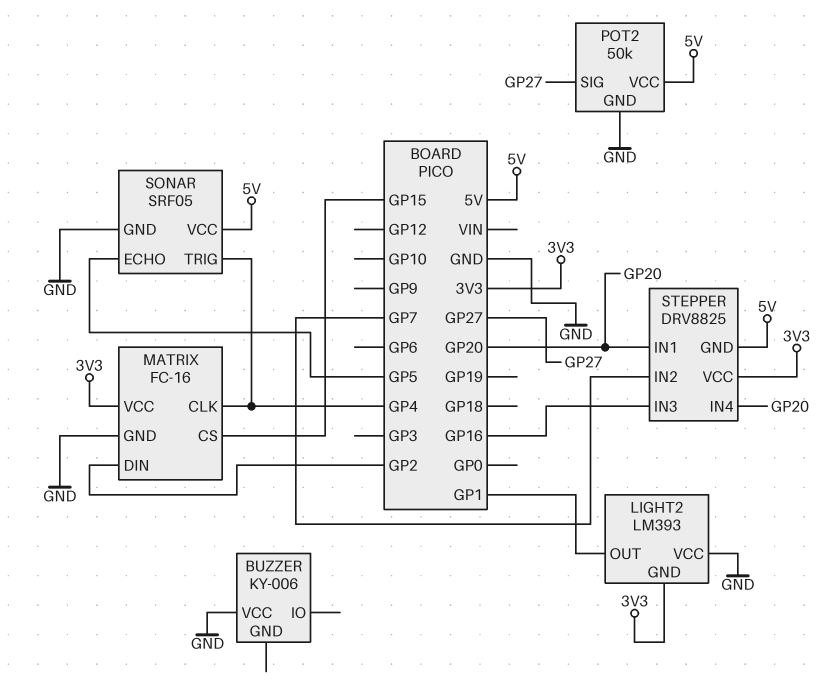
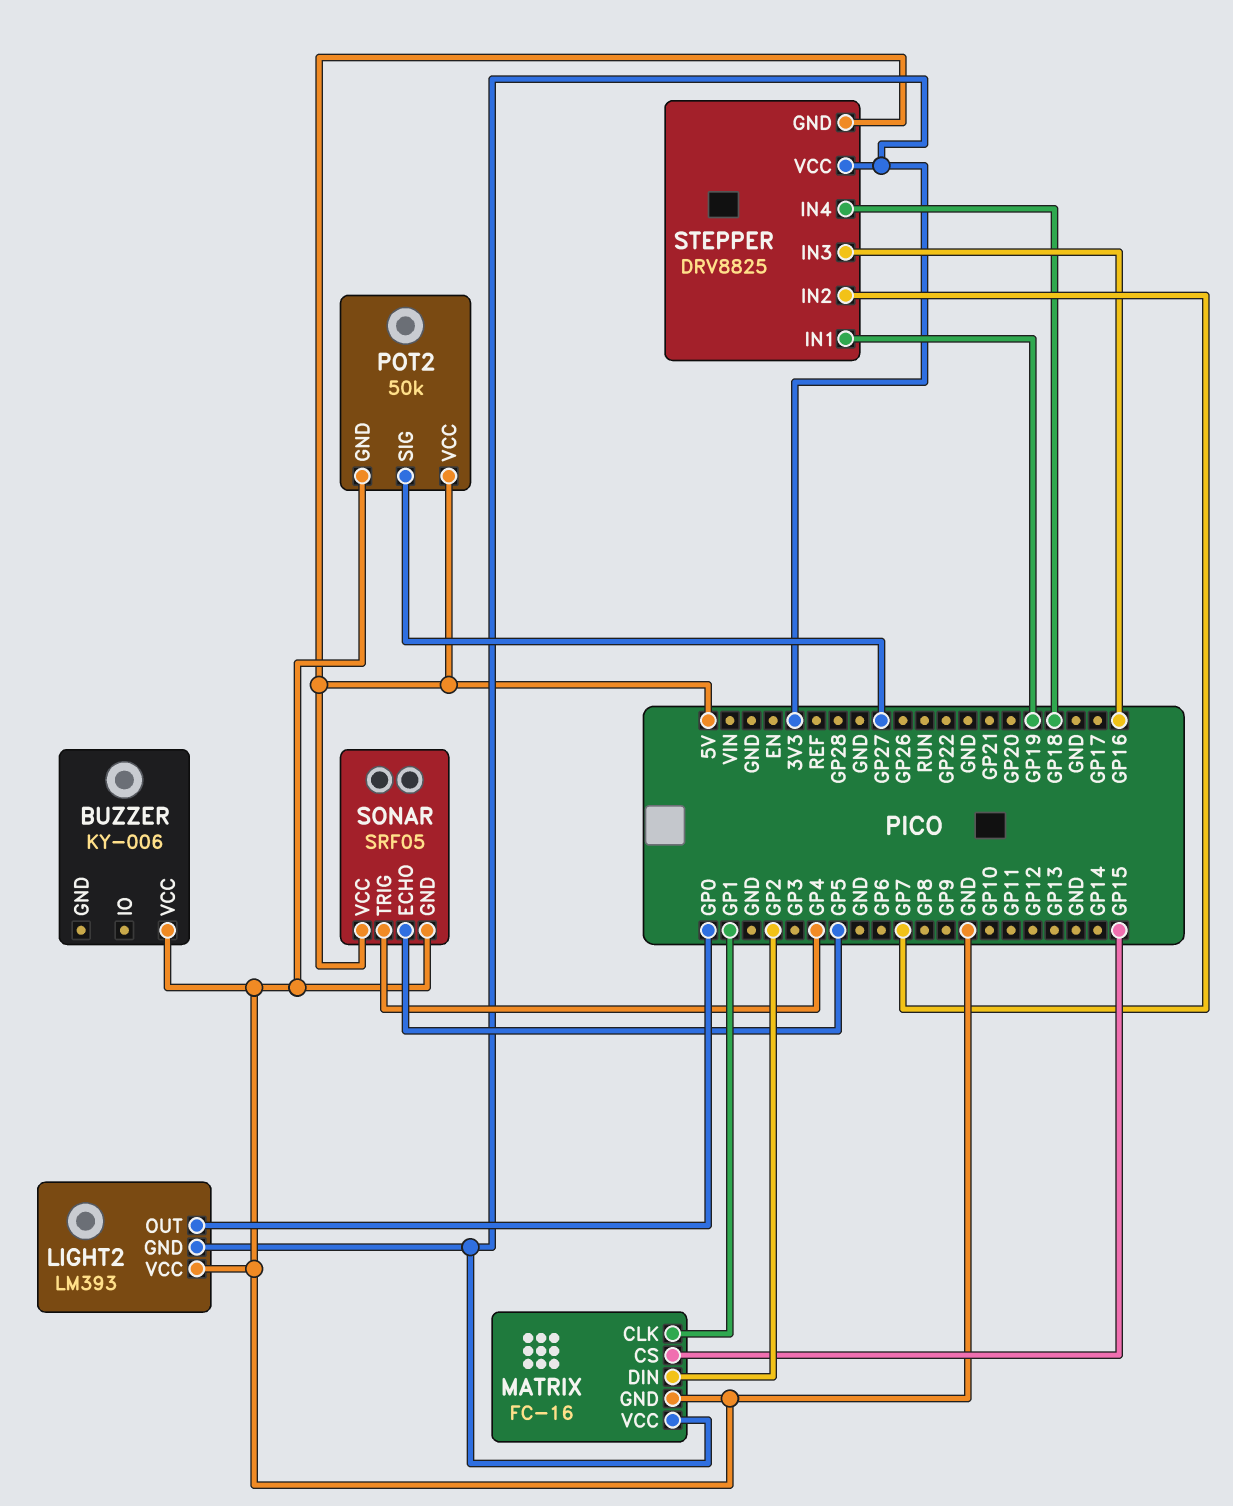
LIGHT2 pin OUT: GP1 -> GP0
MATRIX pin CLK: GP4 -> GP1
STEPPER pin IN1: GP20 -> GP19
STEPPER pin IN4: GP20 -> GP18

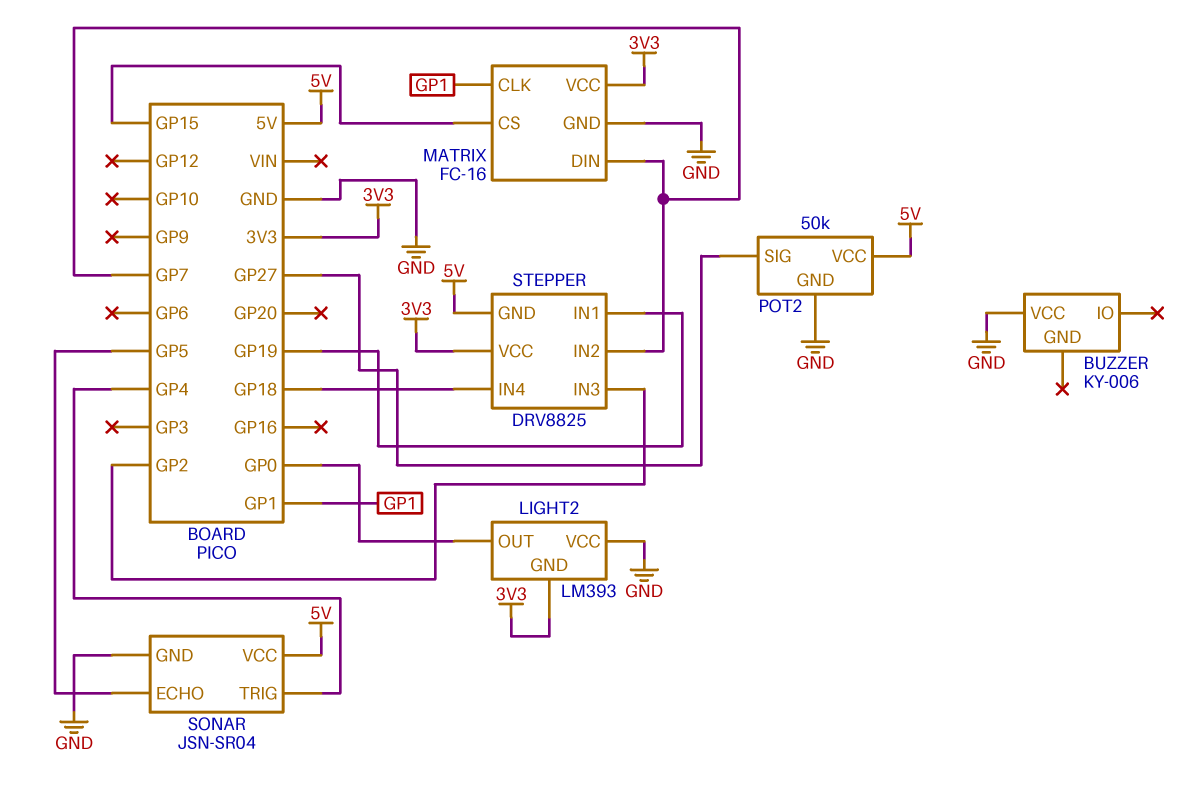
MATRIX pin DIN: GP2 -> GP7
SONAR: SRF05 -> JSN-SR04
STEPPER pin IN3: GP16 -> GP2

